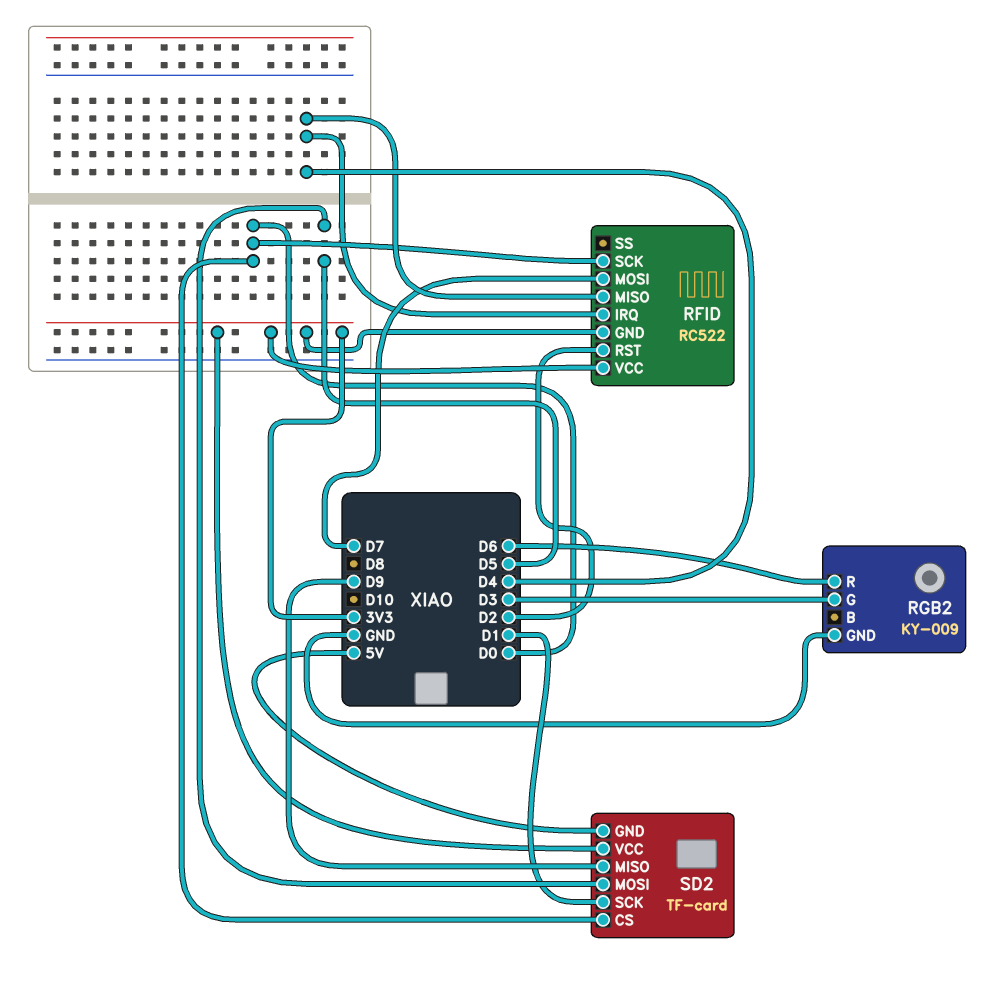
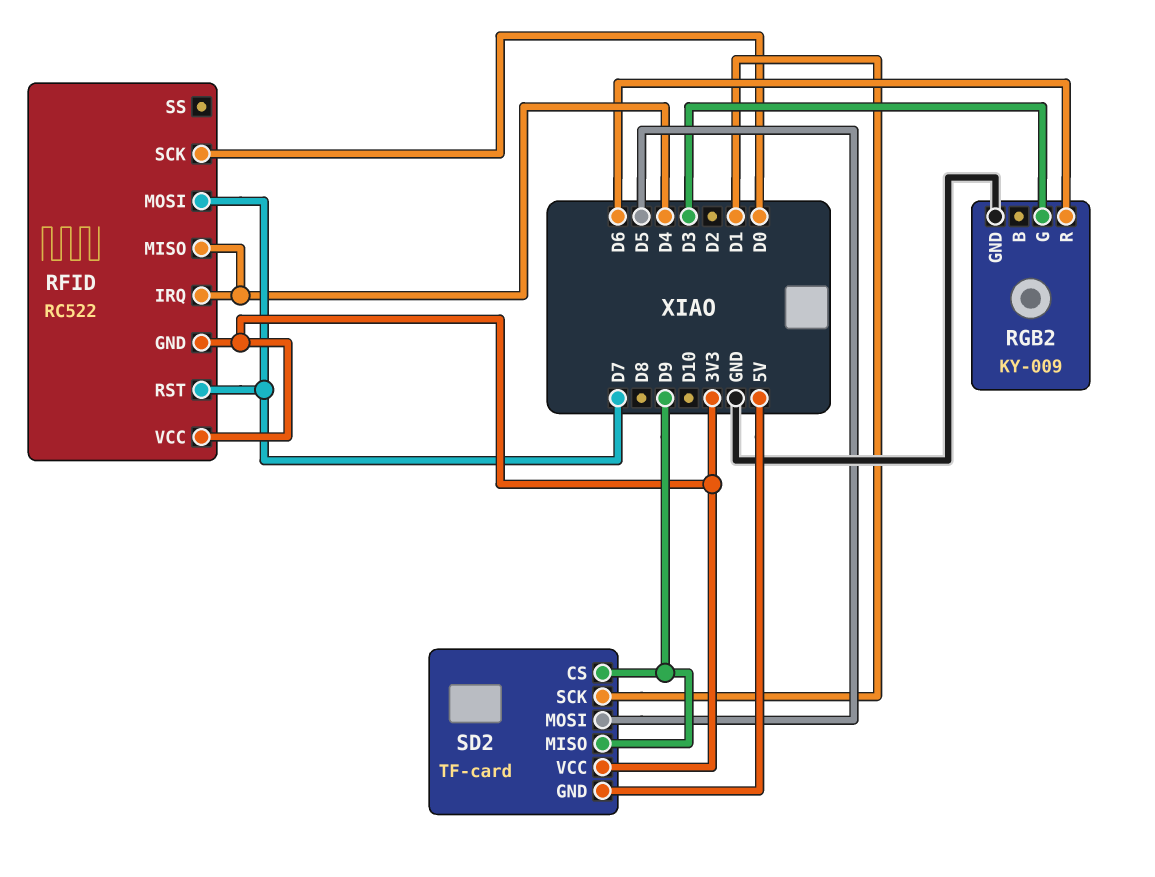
RFID pin RST: D2 -> D7
SD2 pin CS: D0 -> D9

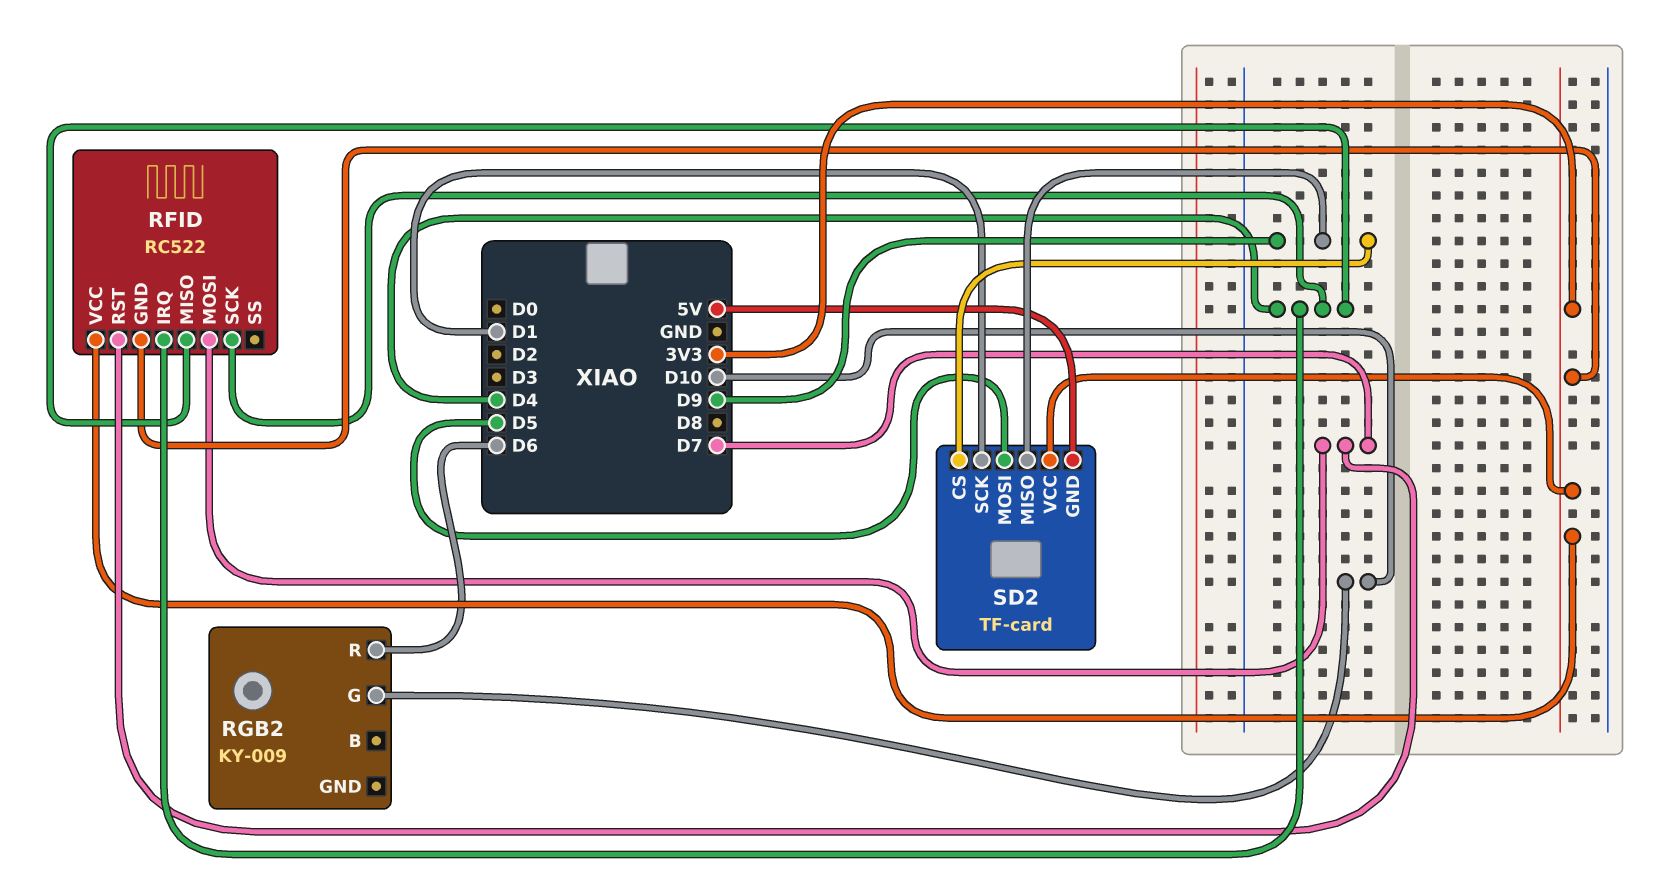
RFID pin SCK: D0 -> D4
RGB2 pin G: D3 -> D10
RGB2 pin GND: GND -> none

